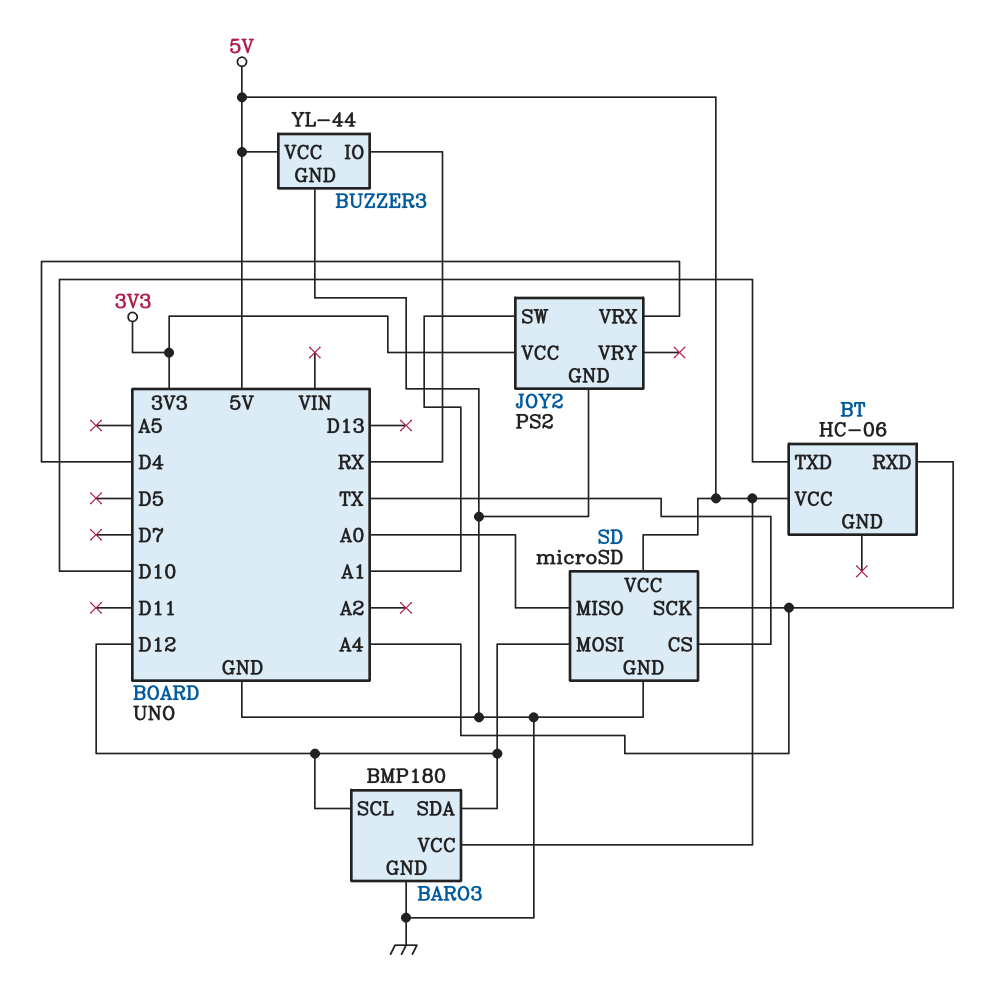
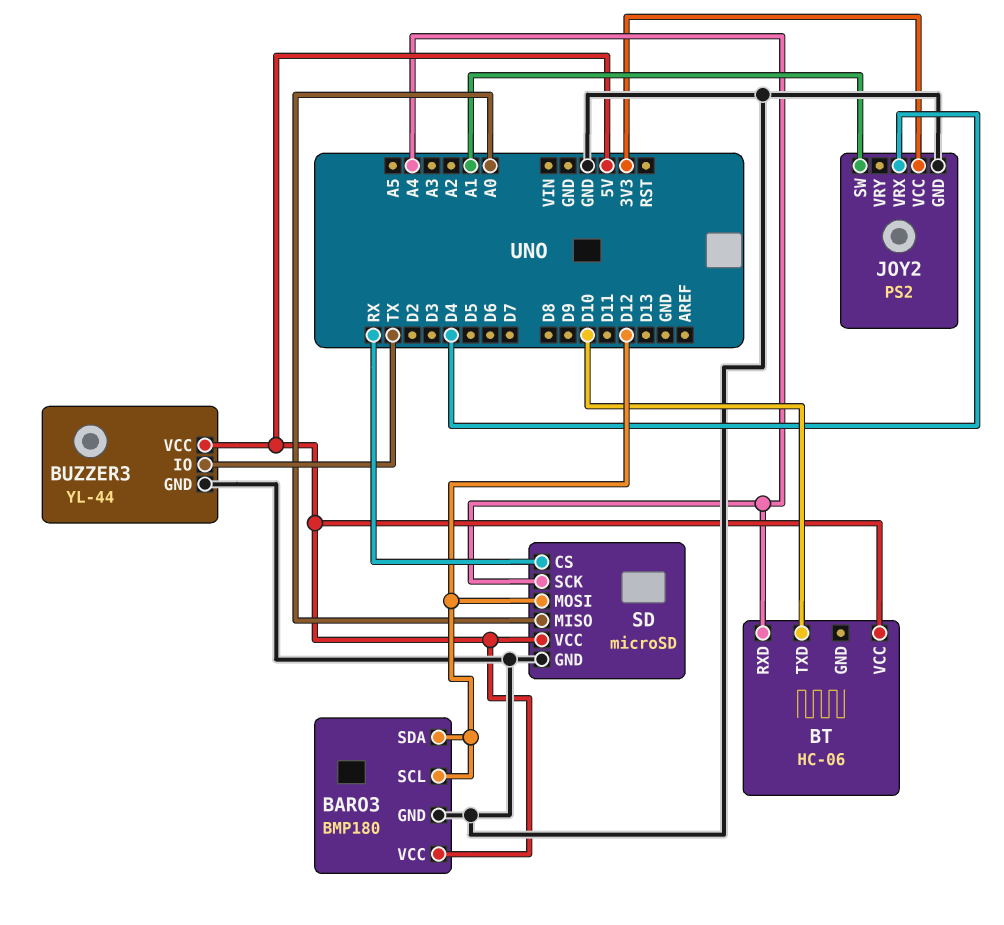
BUZZER3 pin IO: RX -> TX
SD pin CS: TX -> RX

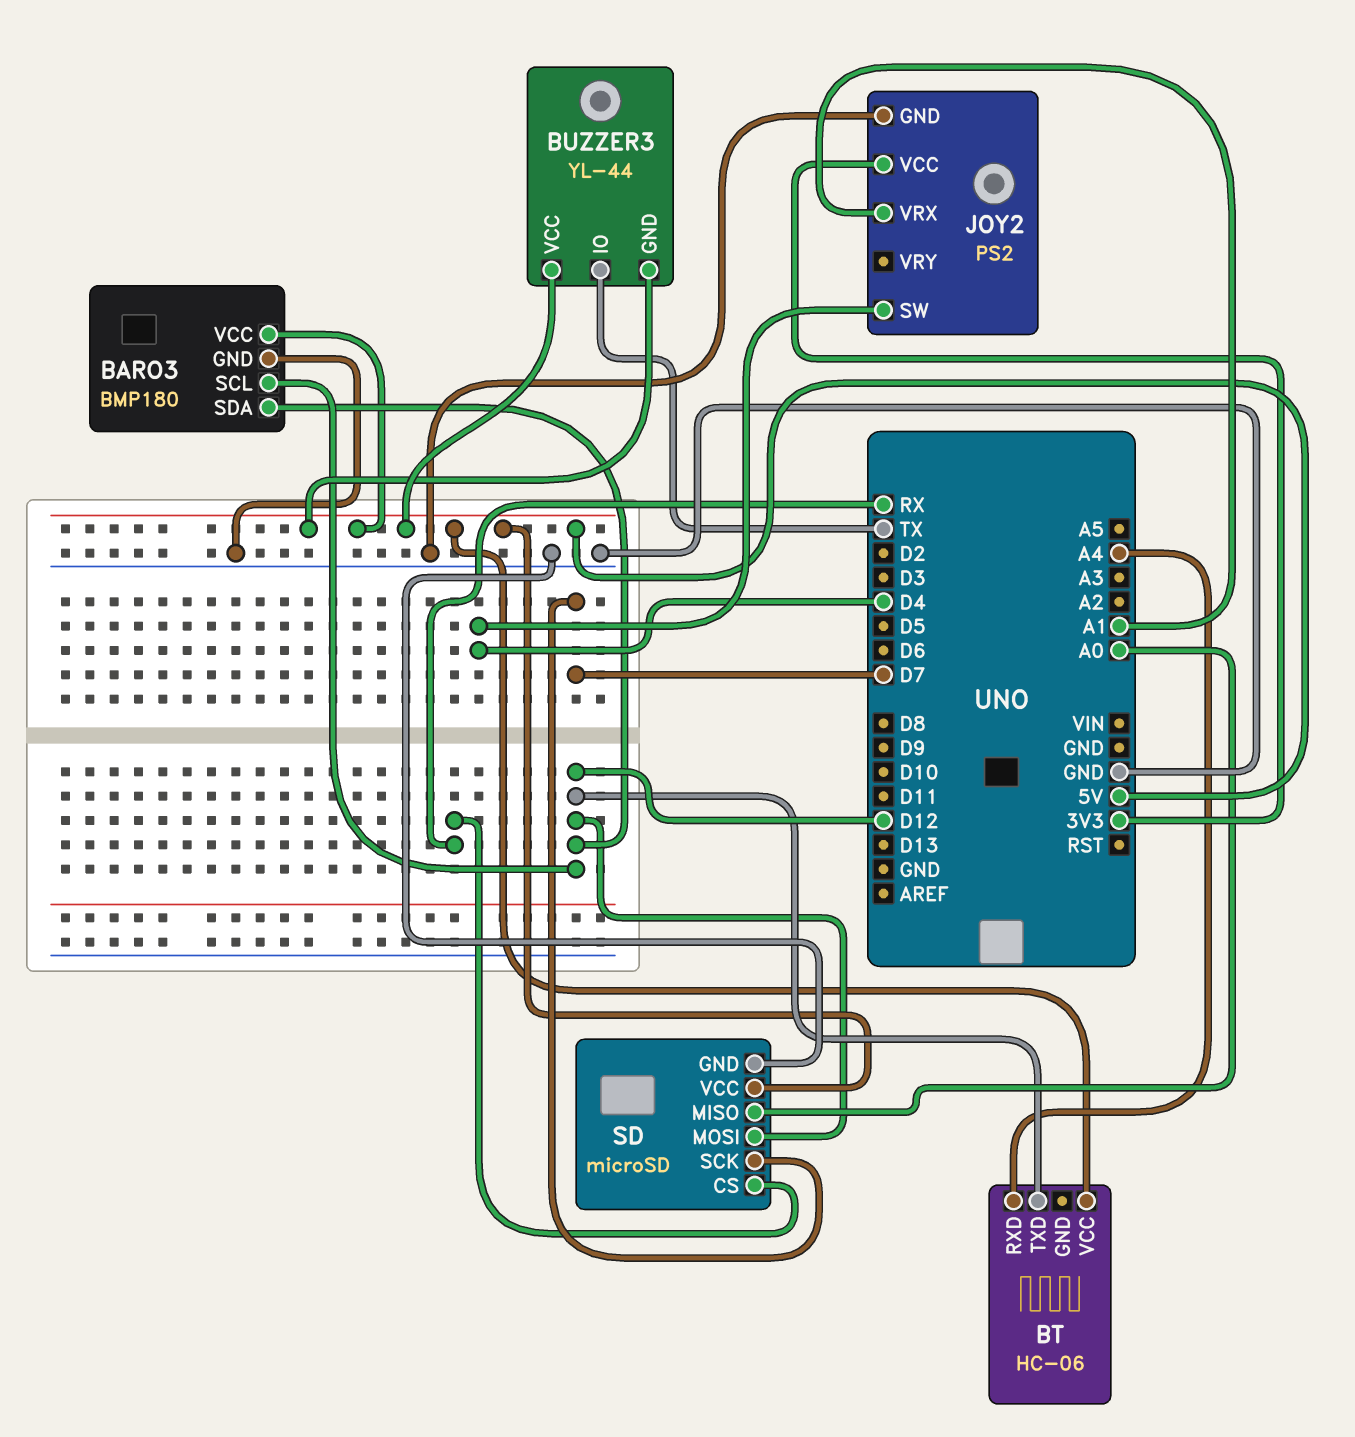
BT pin TXD: D10 -> D12
BUZZER3 pin GND: GND -> 5V
JOY2 pin SW: A1 -> D4
JOY2 pin VRX: D4 -> A1
SD pin SCK: A4 -> D7

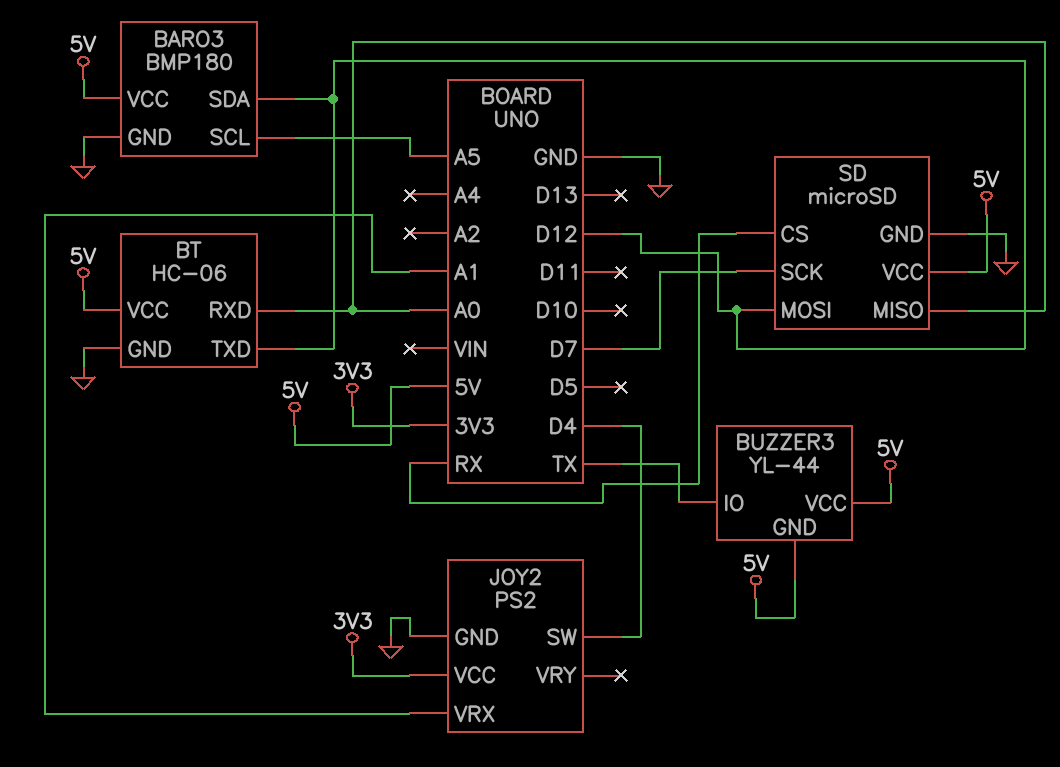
BARO3 pin SCL: D12 -> A5
BT pin GND: none -> GND
BT pin RXD: A4 -> A0

